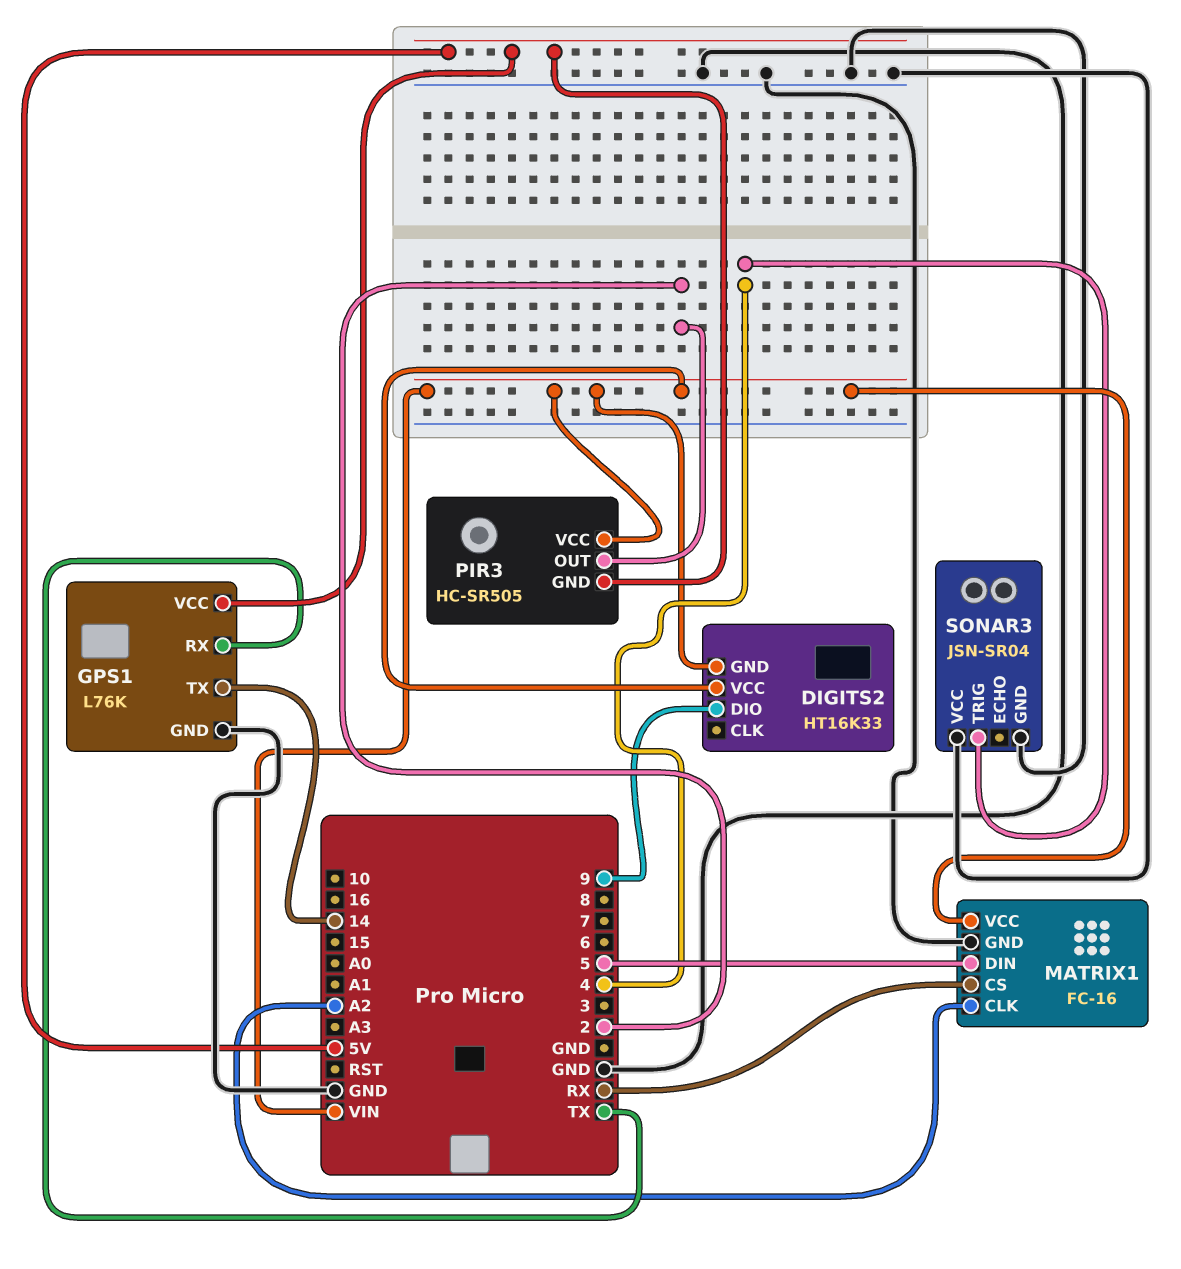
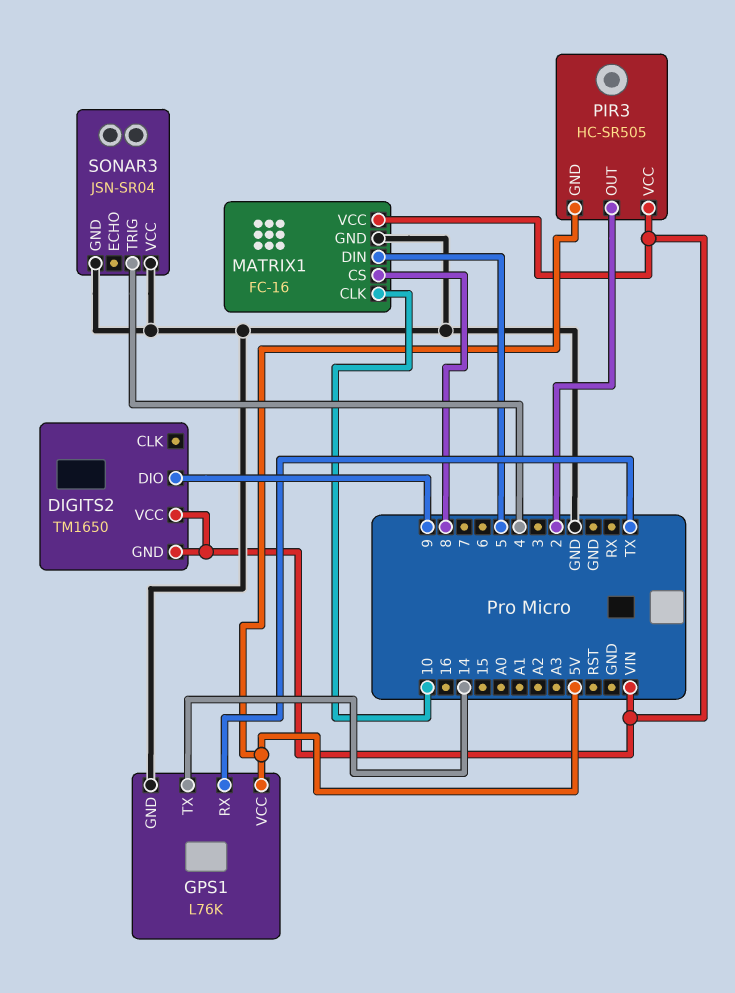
DIGITS2: HT16K33 -> TM1650
MATRIX1 pin CLK: A2 -> 10
MATRIX1 pin CS: RX -> 8

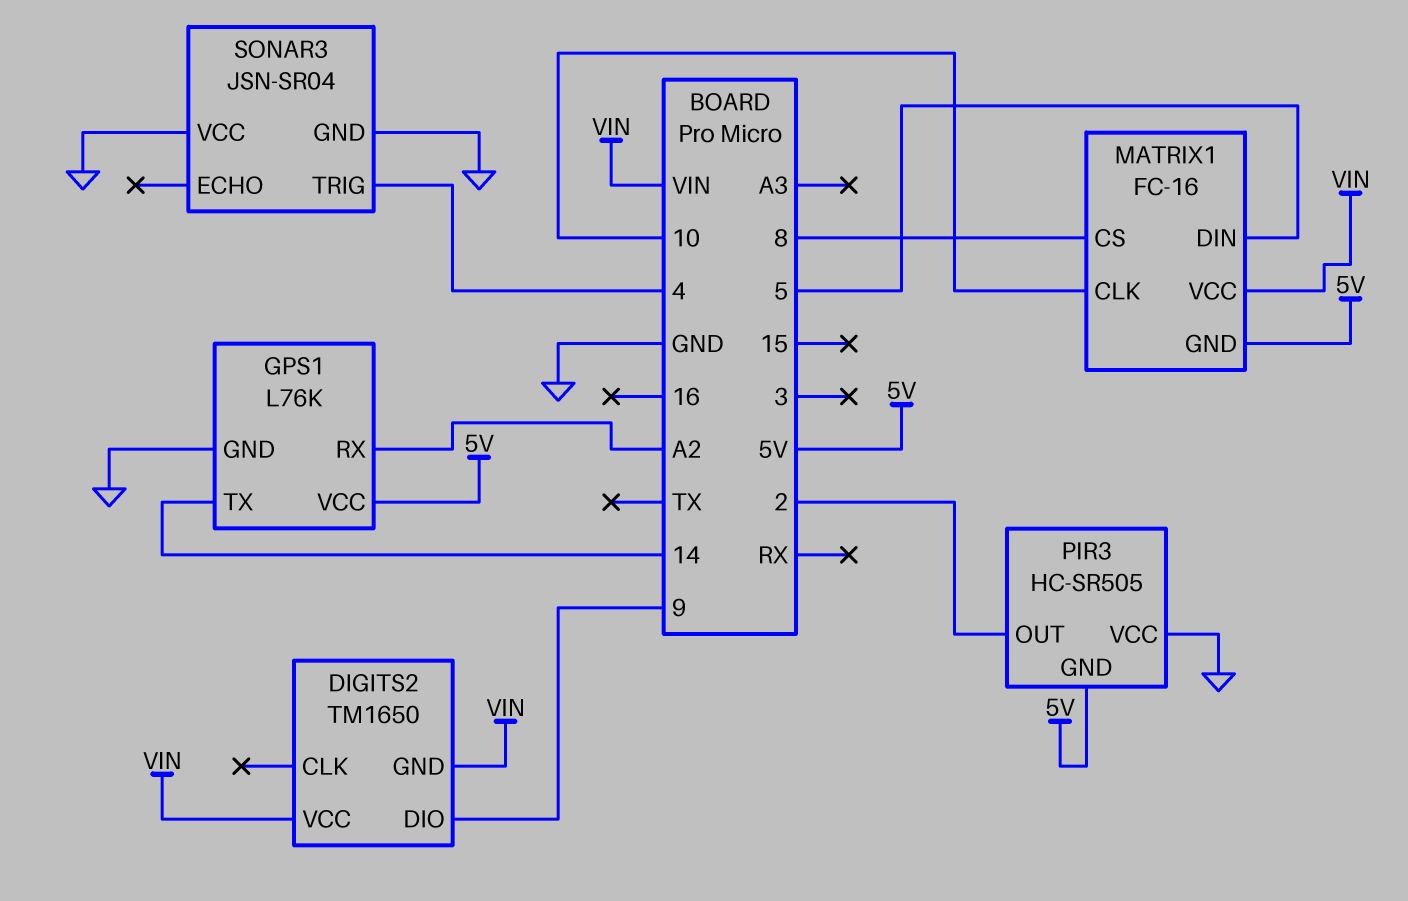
GPS1 pin RX: TX -> A2
MATRIX1 pin GND: GND -> 5V
PIR3 pin VCC: VIN -> GND

